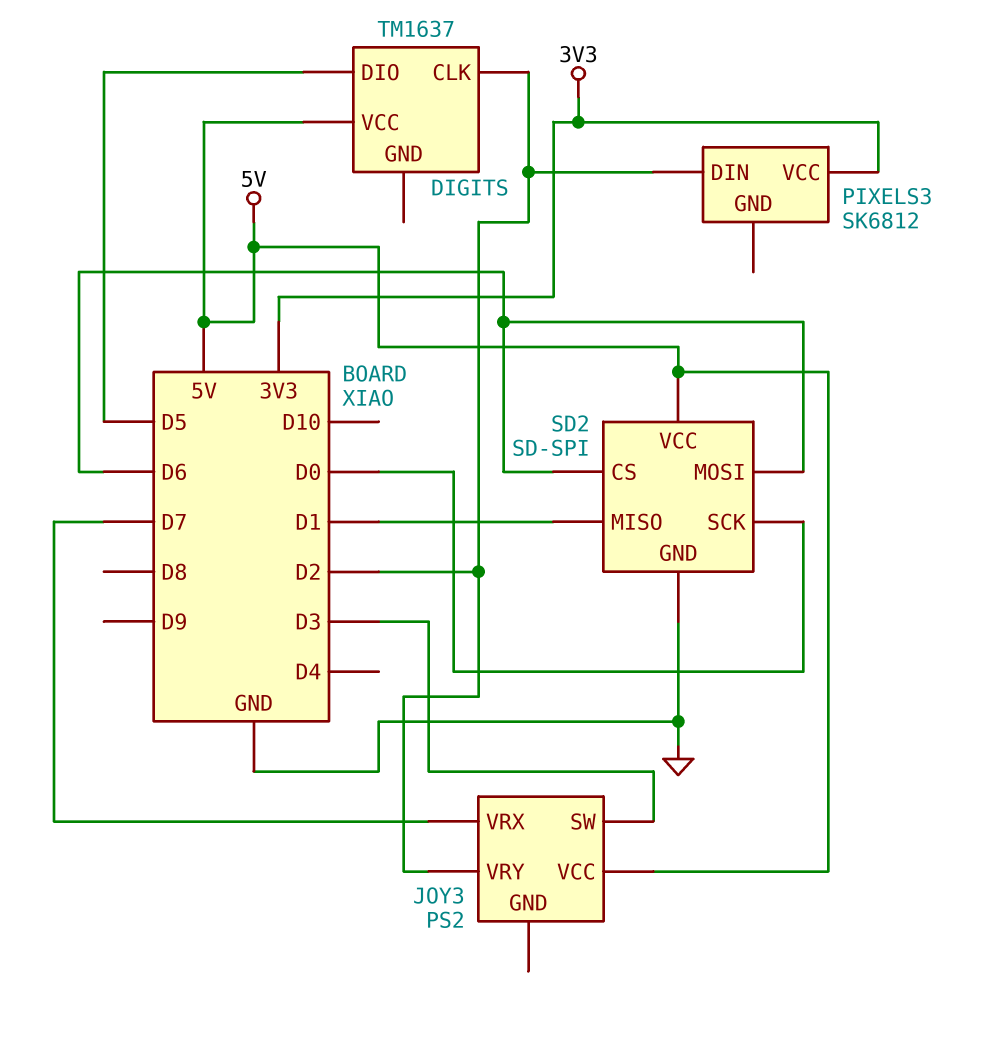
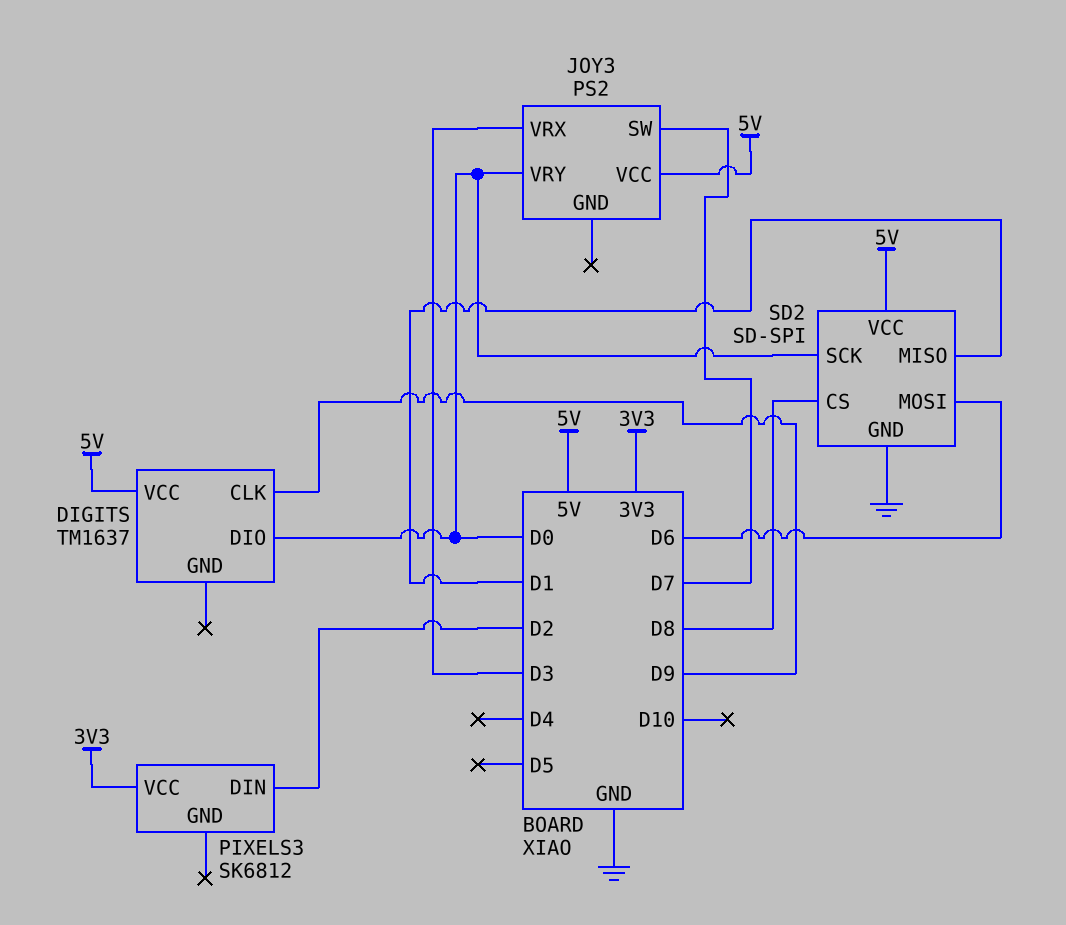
DIGITS pin CLK: D2 -> D9
DIGITS pin DIO: D5 -> D0
JOY3 pin SW: D3 -> D7
JOY3 pin VRX: D7 -> D3
JOY3 pin VRY: D2 -> D0
SD2 pin CS: D6 -> D8

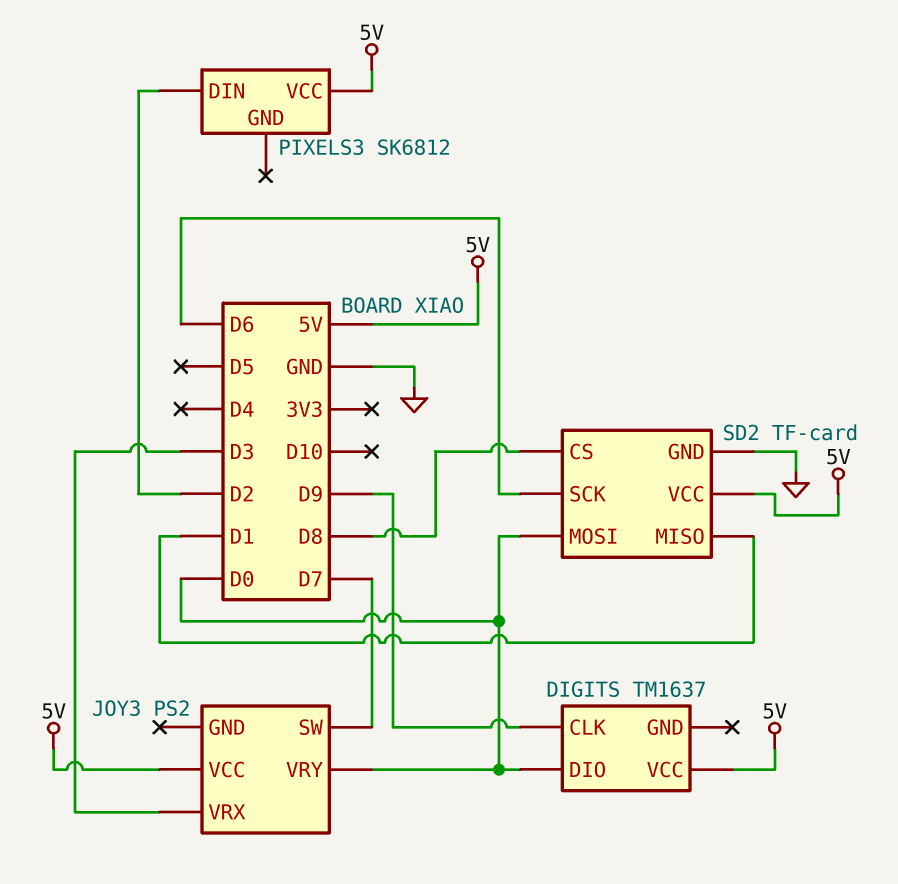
PIXELS3 pin VCC: 3V3 -> 5V
SD2: SD-SPI -> TF-card
SD2 pin MOSI: D6 -> D0
SD2 pin SCK: D0 -> D6

